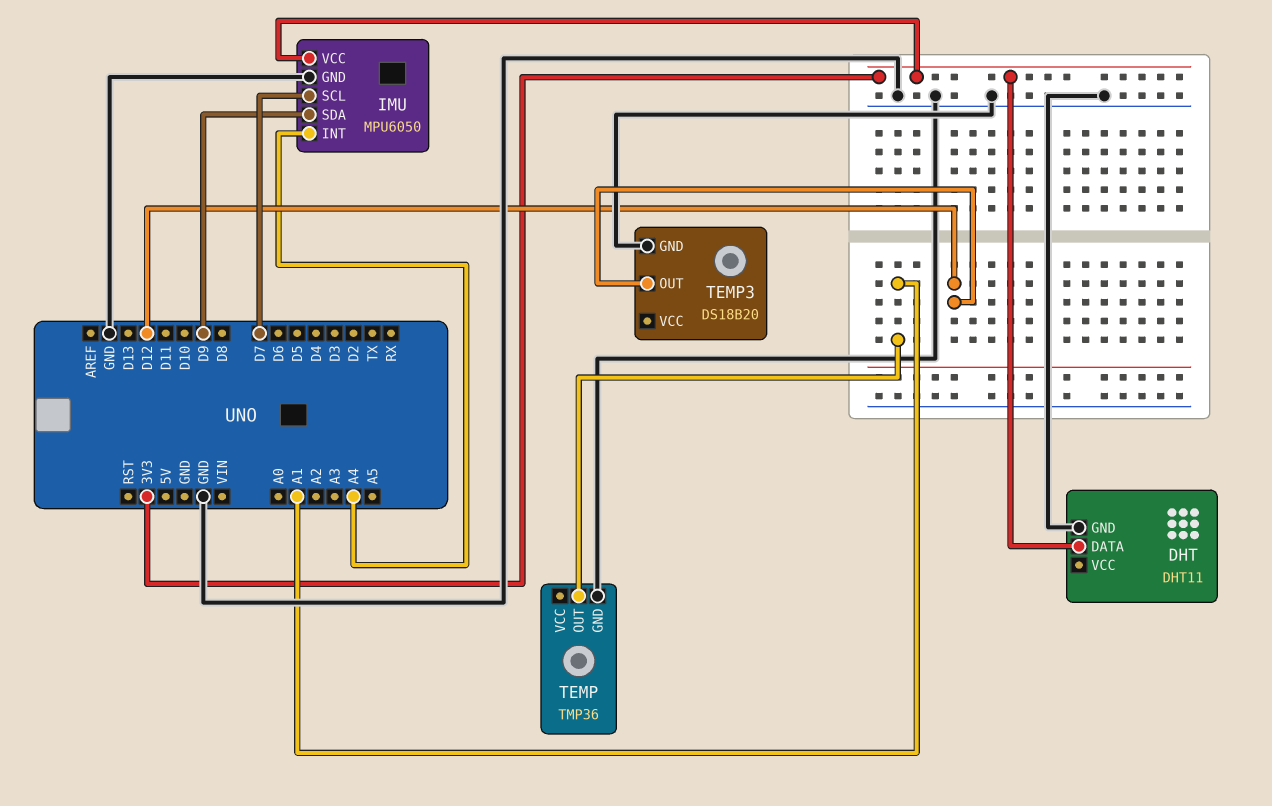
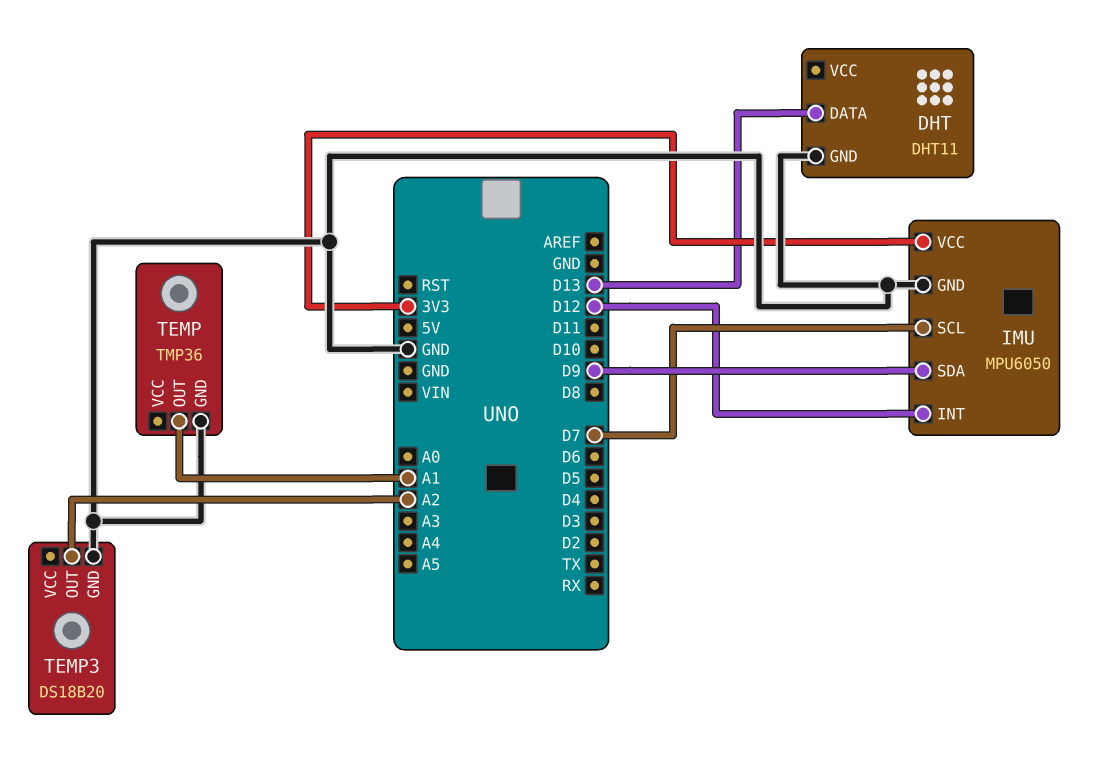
DHT pin DATA: 3V3 -> D13
IMU pin INT: A4 -> D12
TEMP3 pin OUT: D12 -> A2

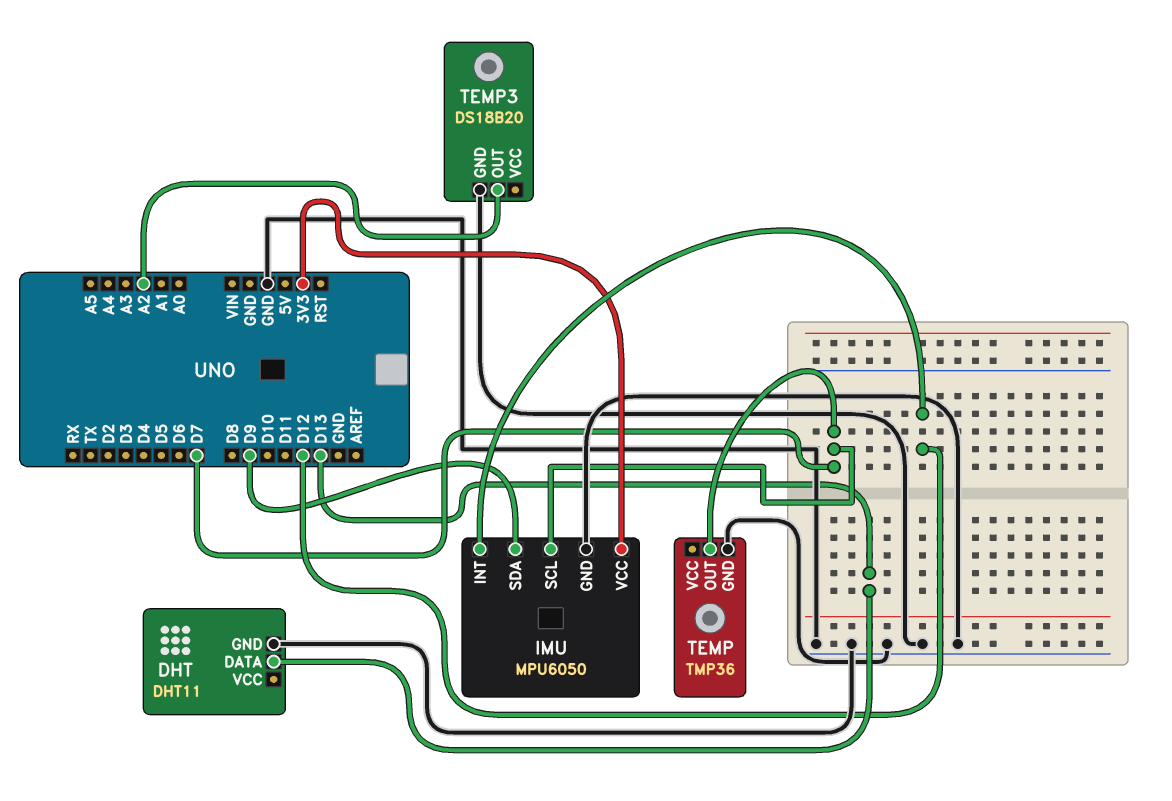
TEMP pin OUT: A1 -> D7

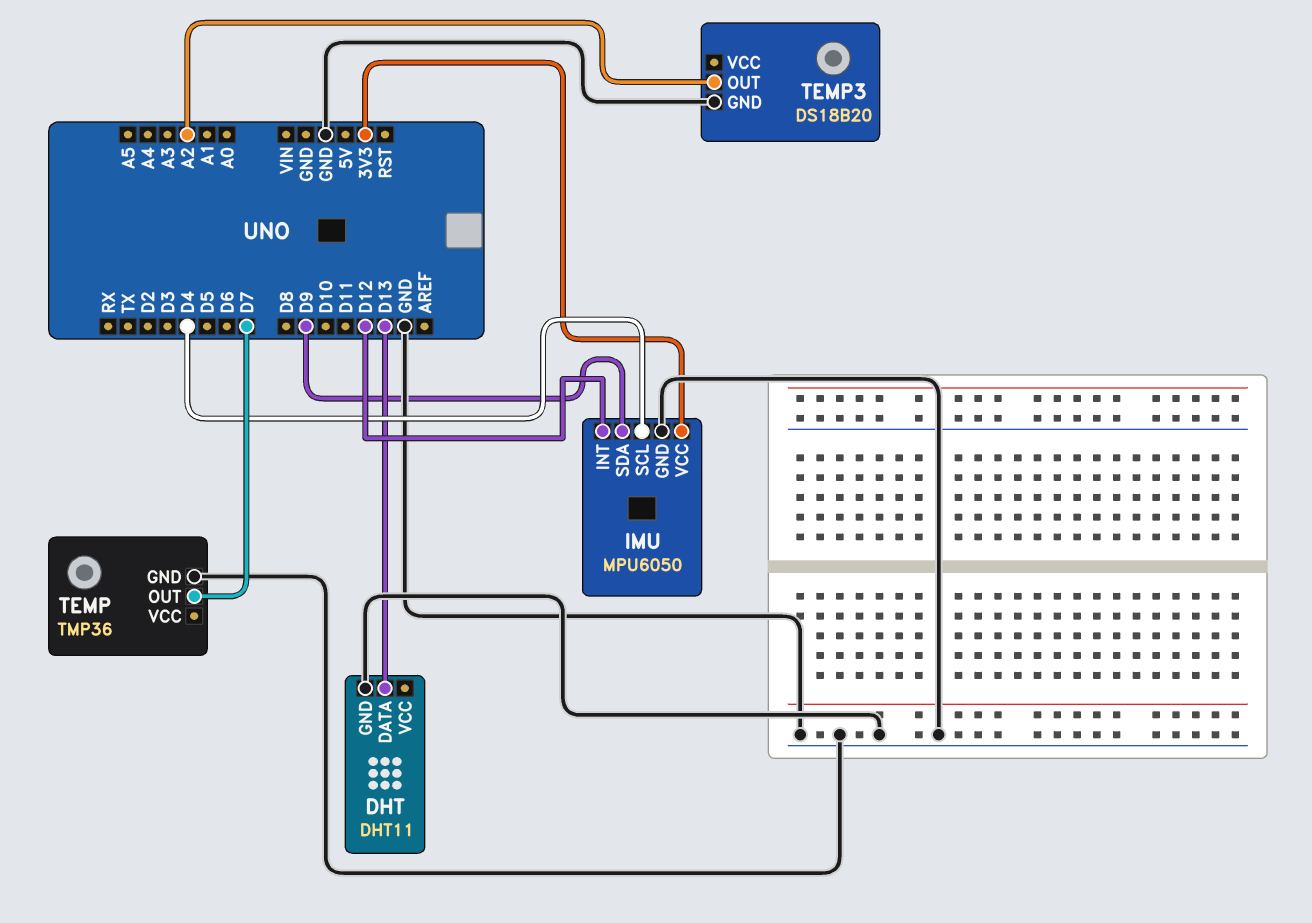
IMU pin SCL: D7 -> D4

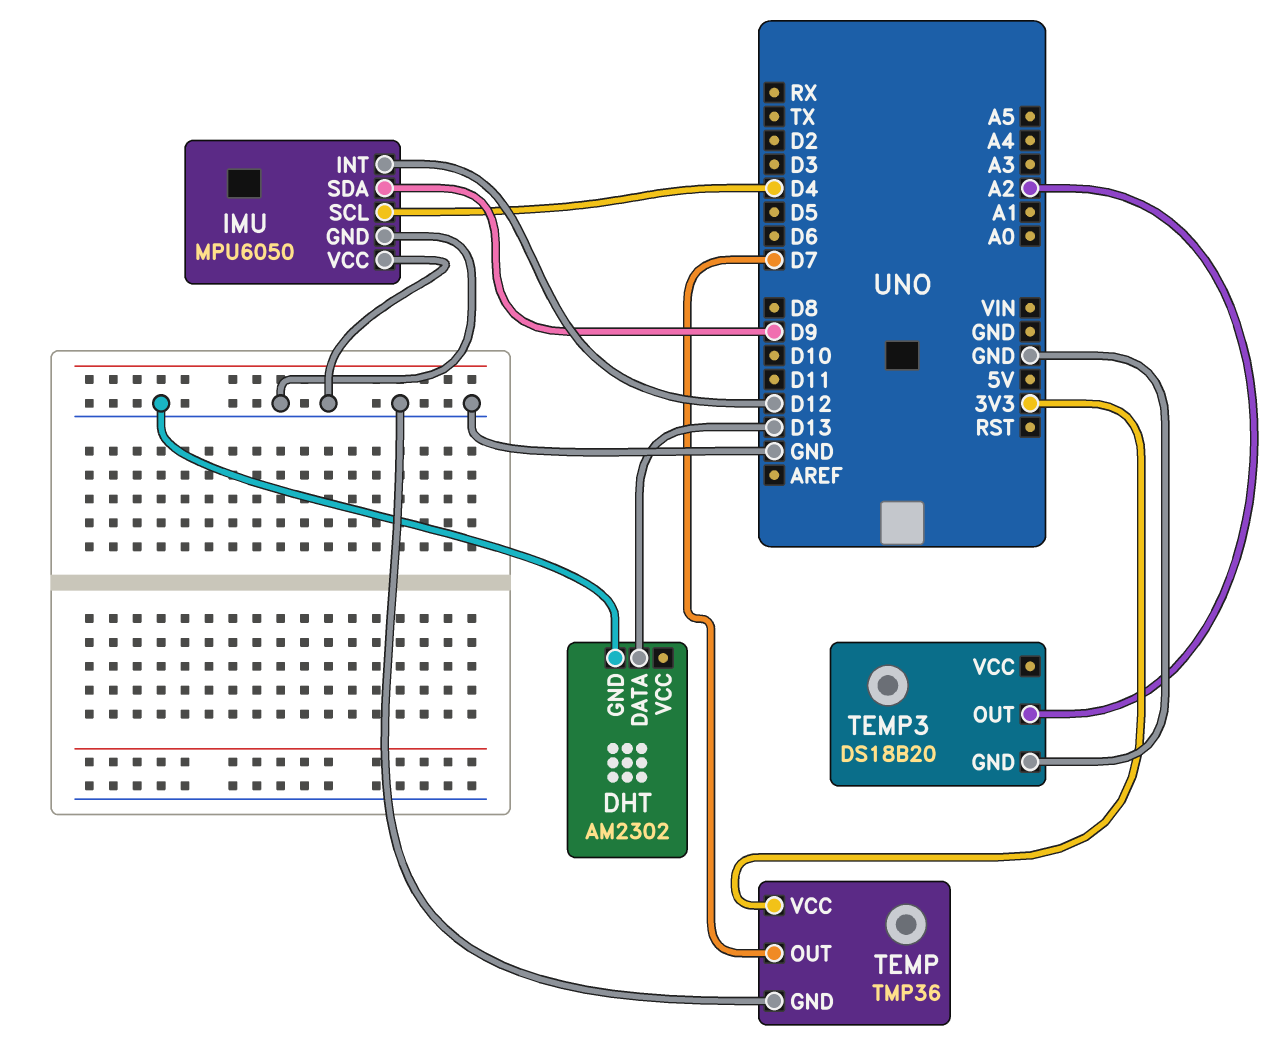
DHT: DHT11 -> AM2302
IMU pin VCC: 3V3 -> GND
TEMP pin VCC: none -> 3V3

